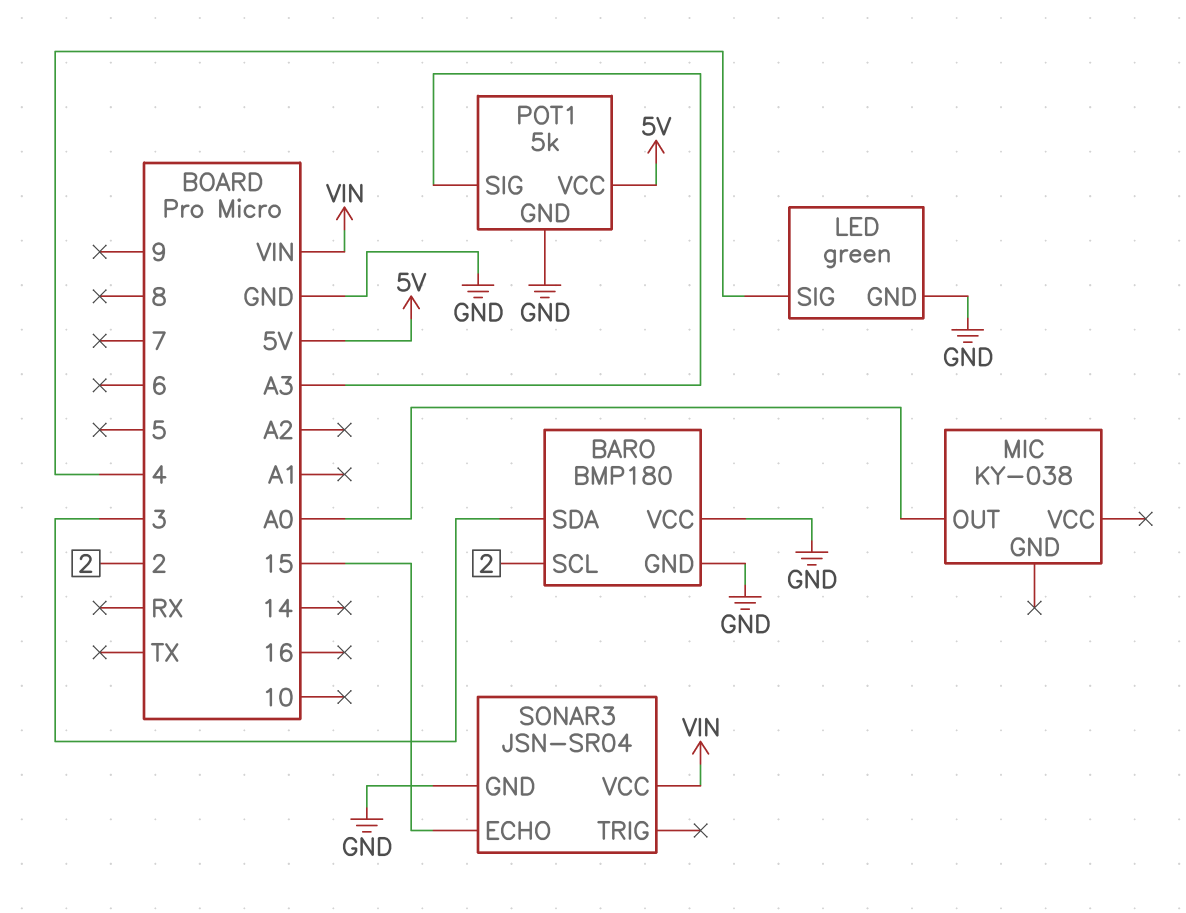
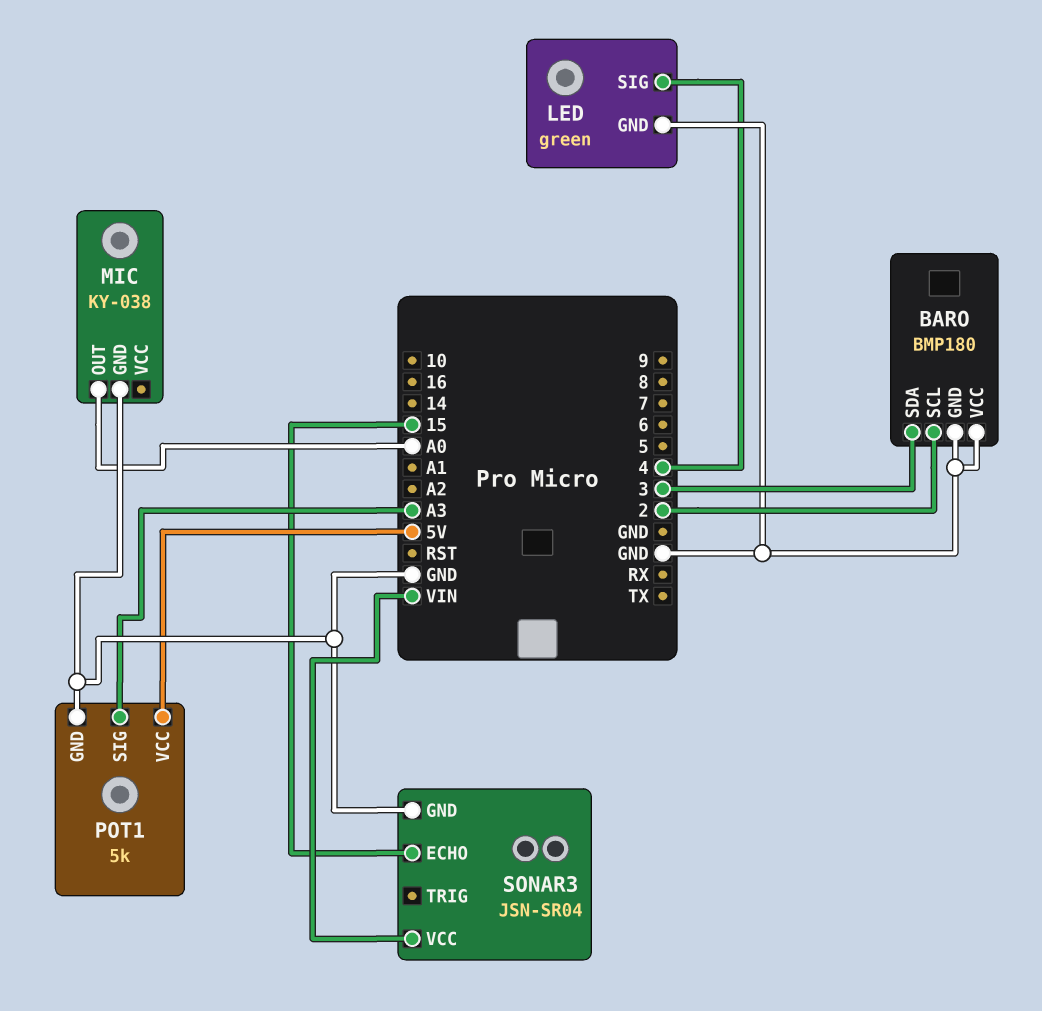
MIC pin GND: none -> GND

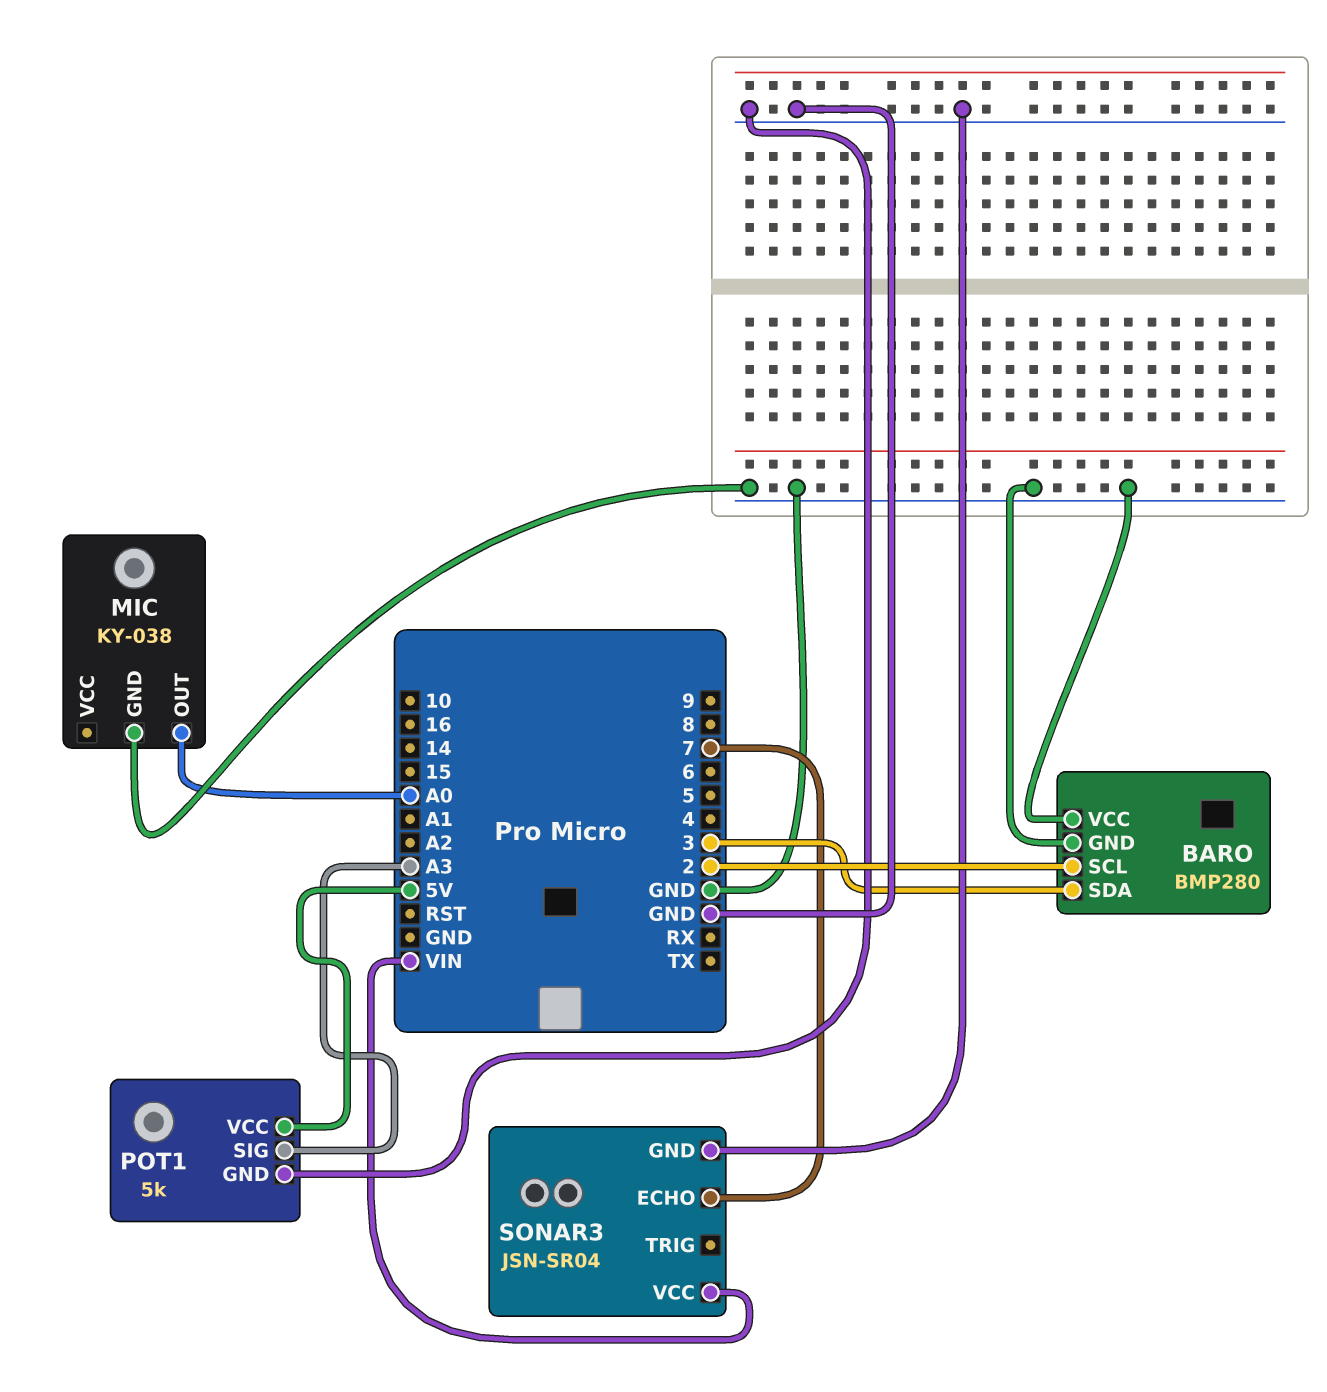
BARO: BMP180 -> BMP280
LED: green -> none
LED pin GND: GND -> none
LED pin SIG: 4 -> none
SONAR3 pin ECHO: 15 -> 7

